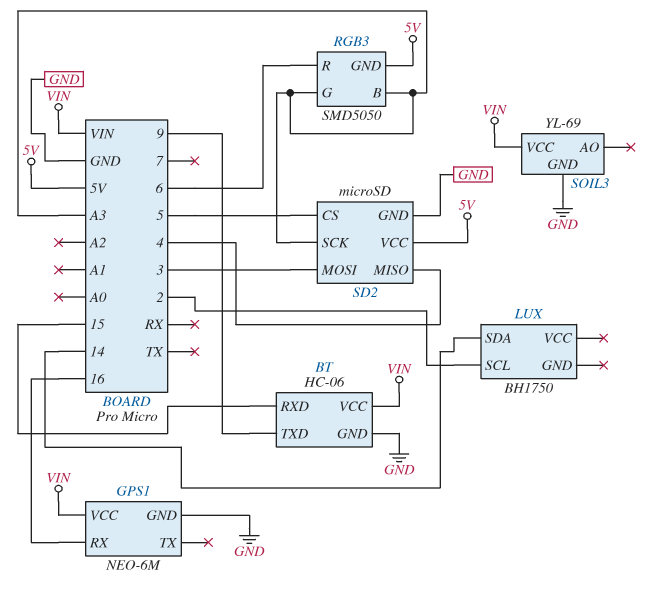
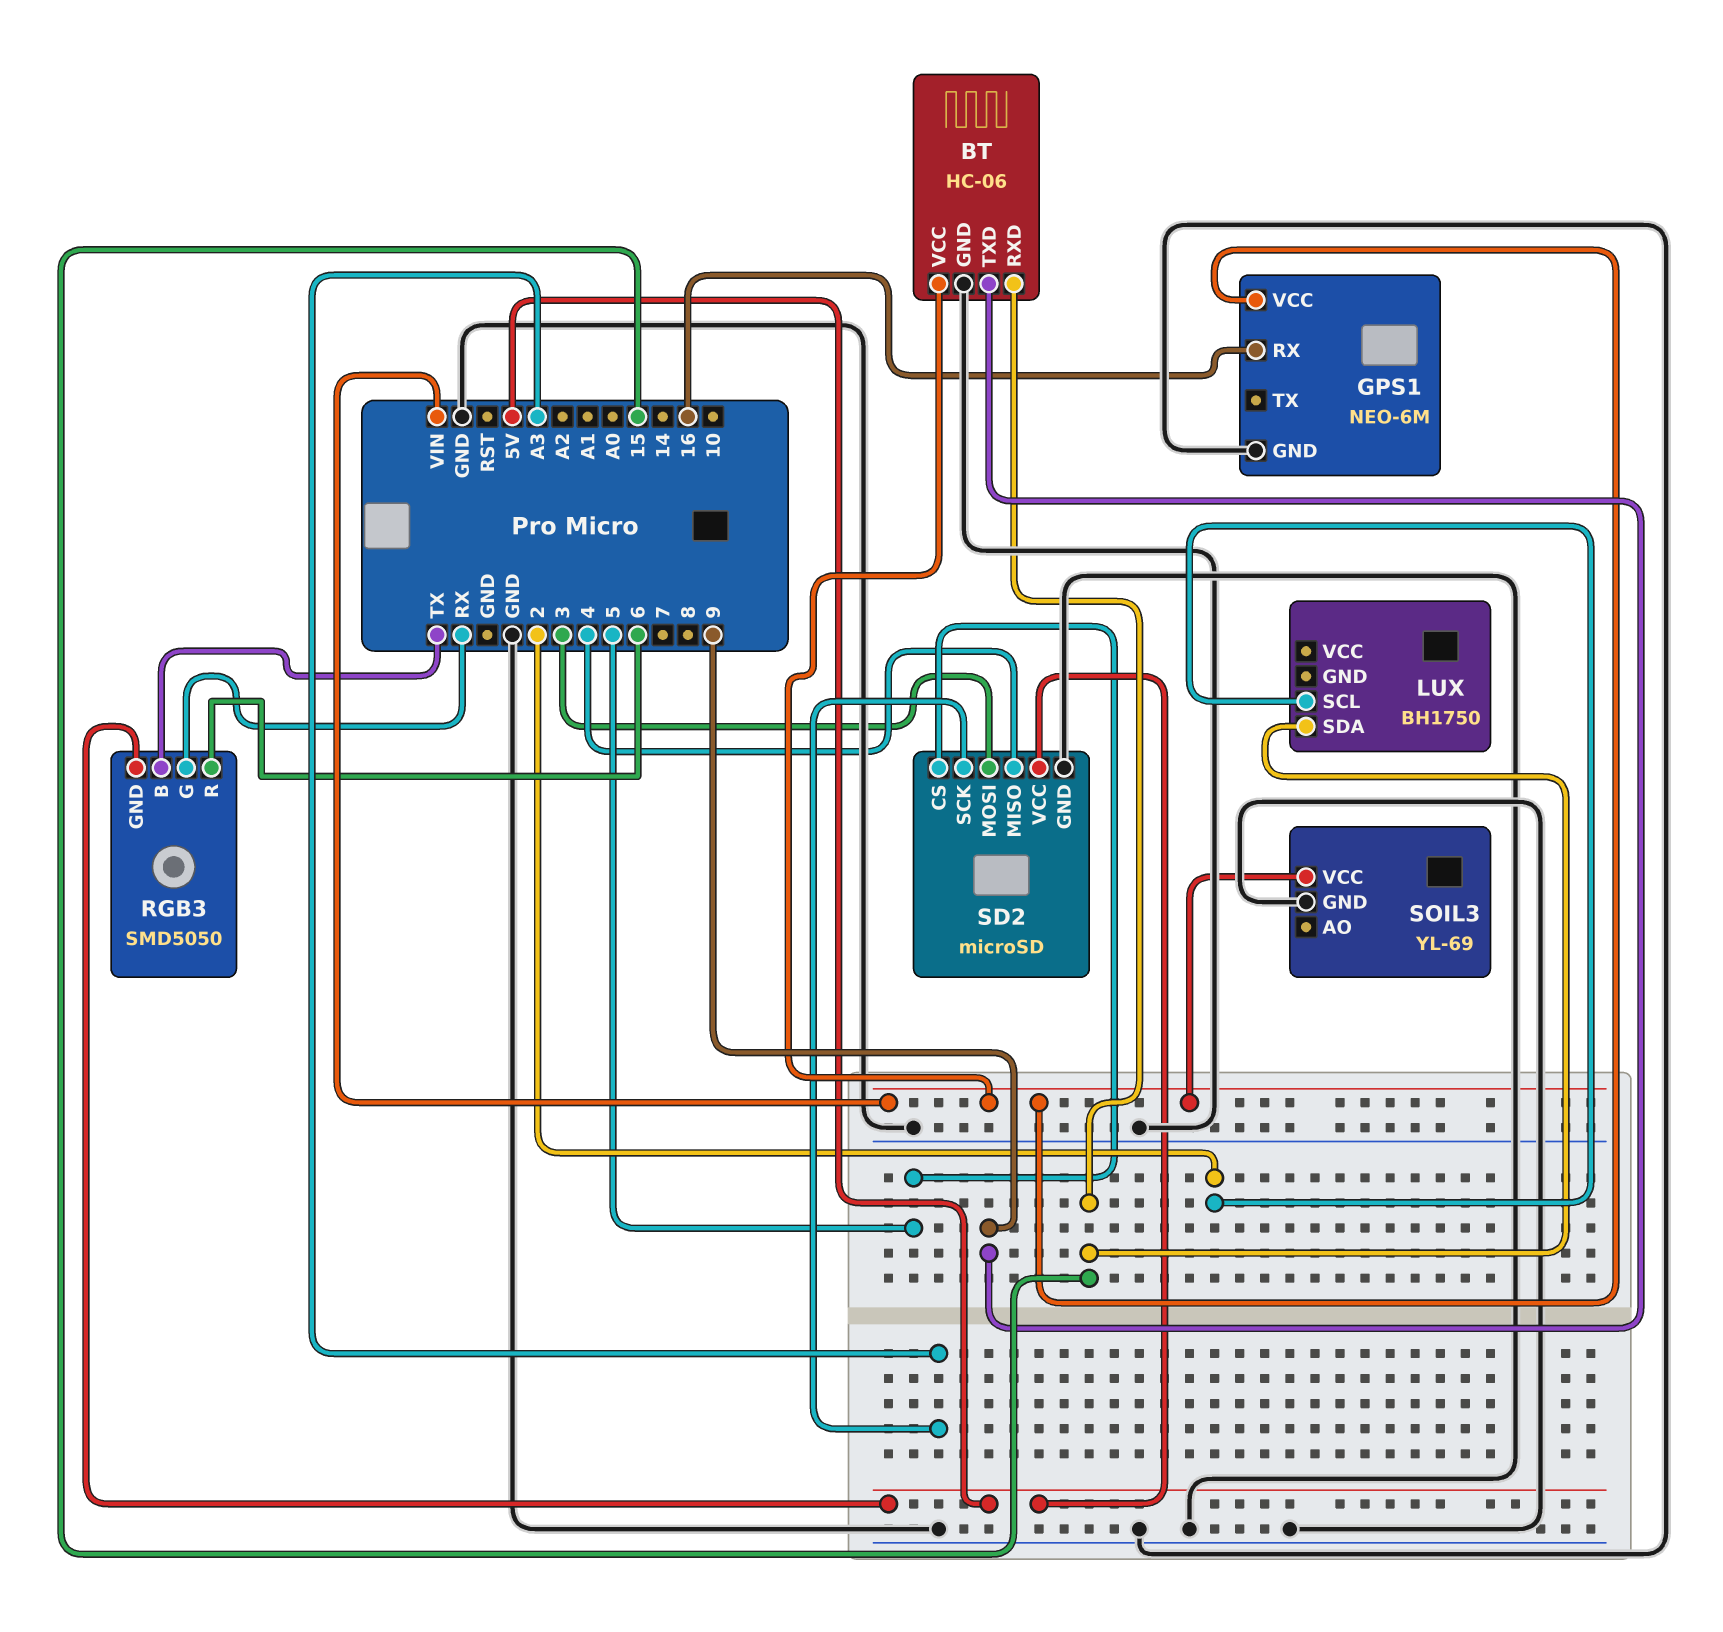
LUX pin SDA: 14 -> 15
RGB3 pin B: A3 -> TX
RGB3 pin G: A3 -> RX

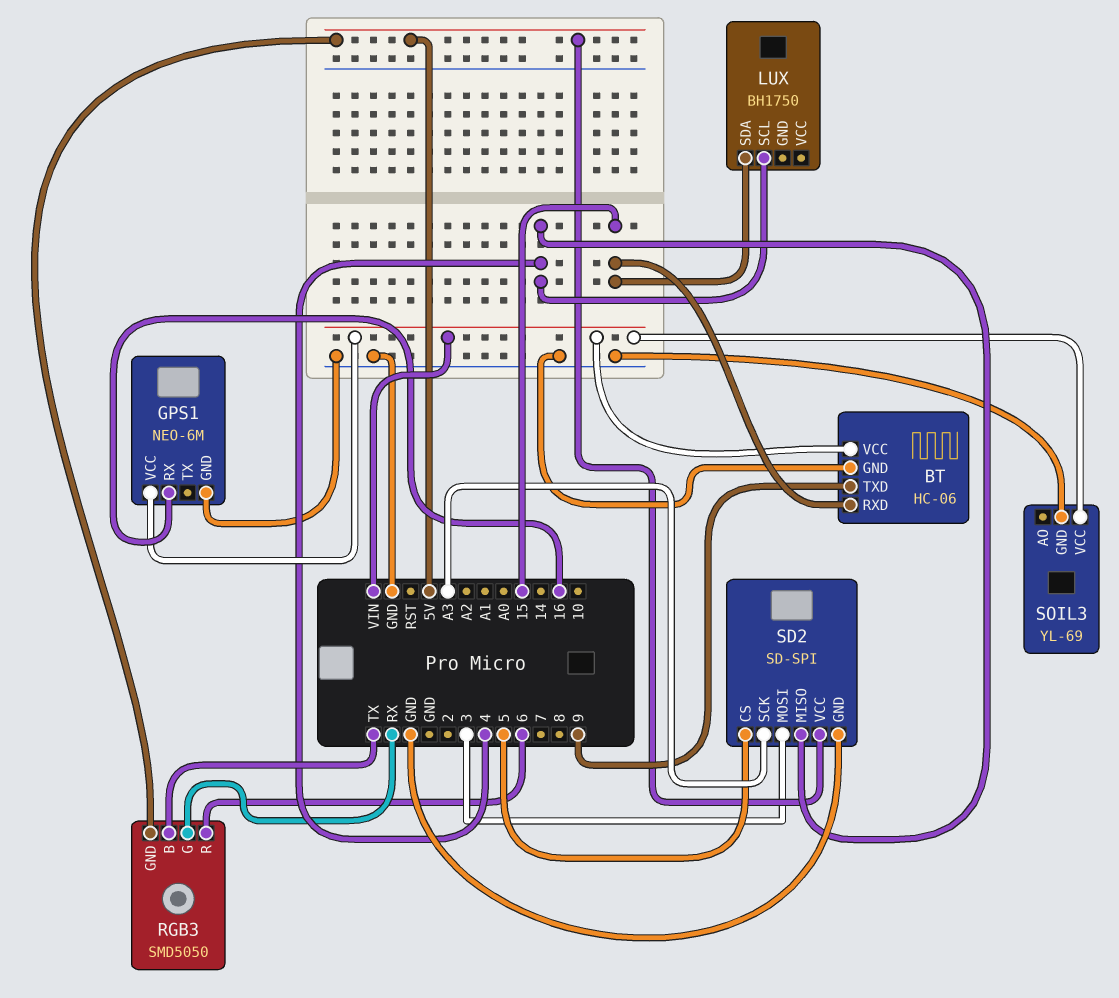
LUX pin SCL: 2 -> 4
SD2: microSD -> SD-SPI

